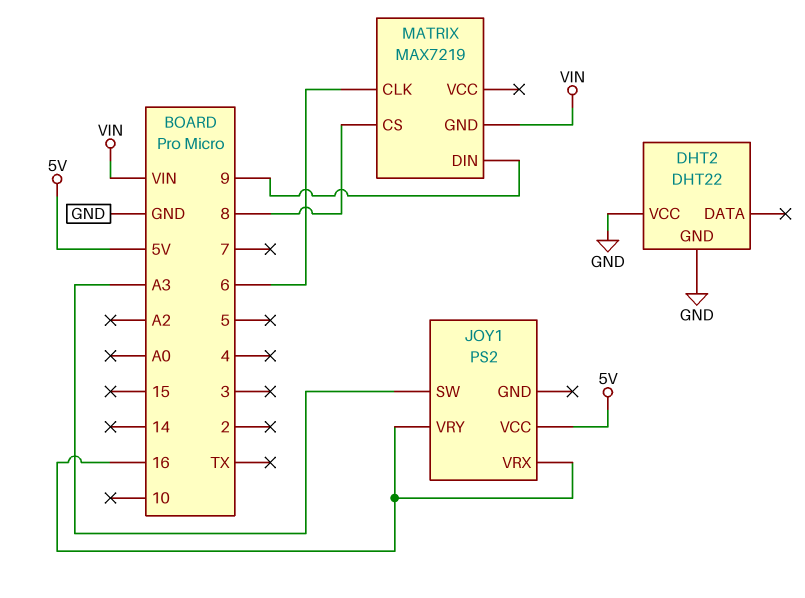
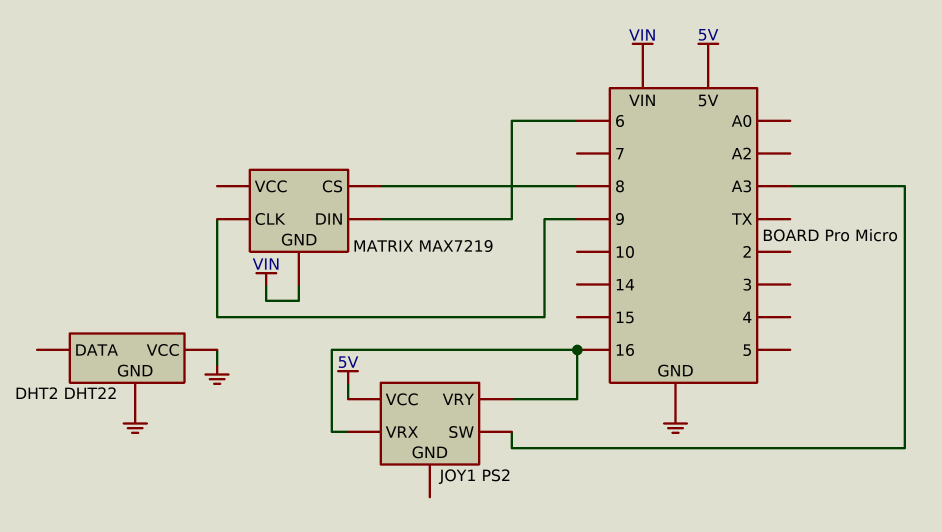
MATRIX pin CLK: 6 -> 9
MATRIX pin DIN: 9 -> 6

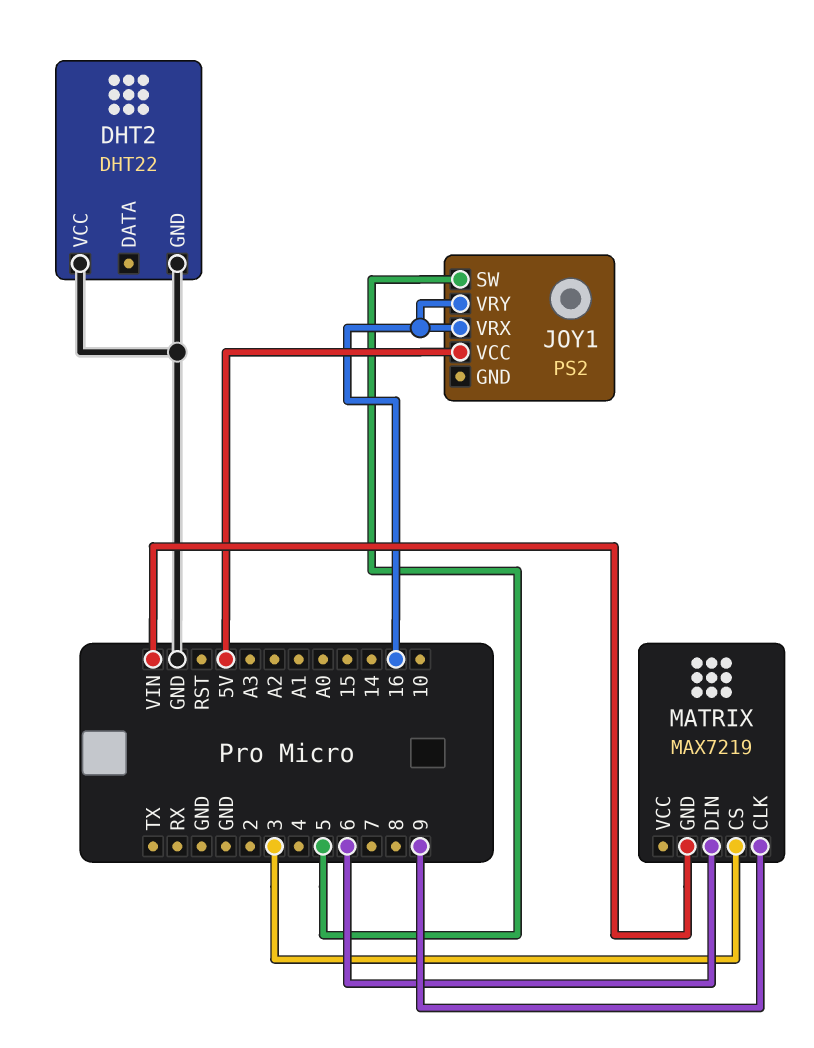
JOY1 pin SW: A3 -> 5
MATRIX pin CS: 8 -> 3

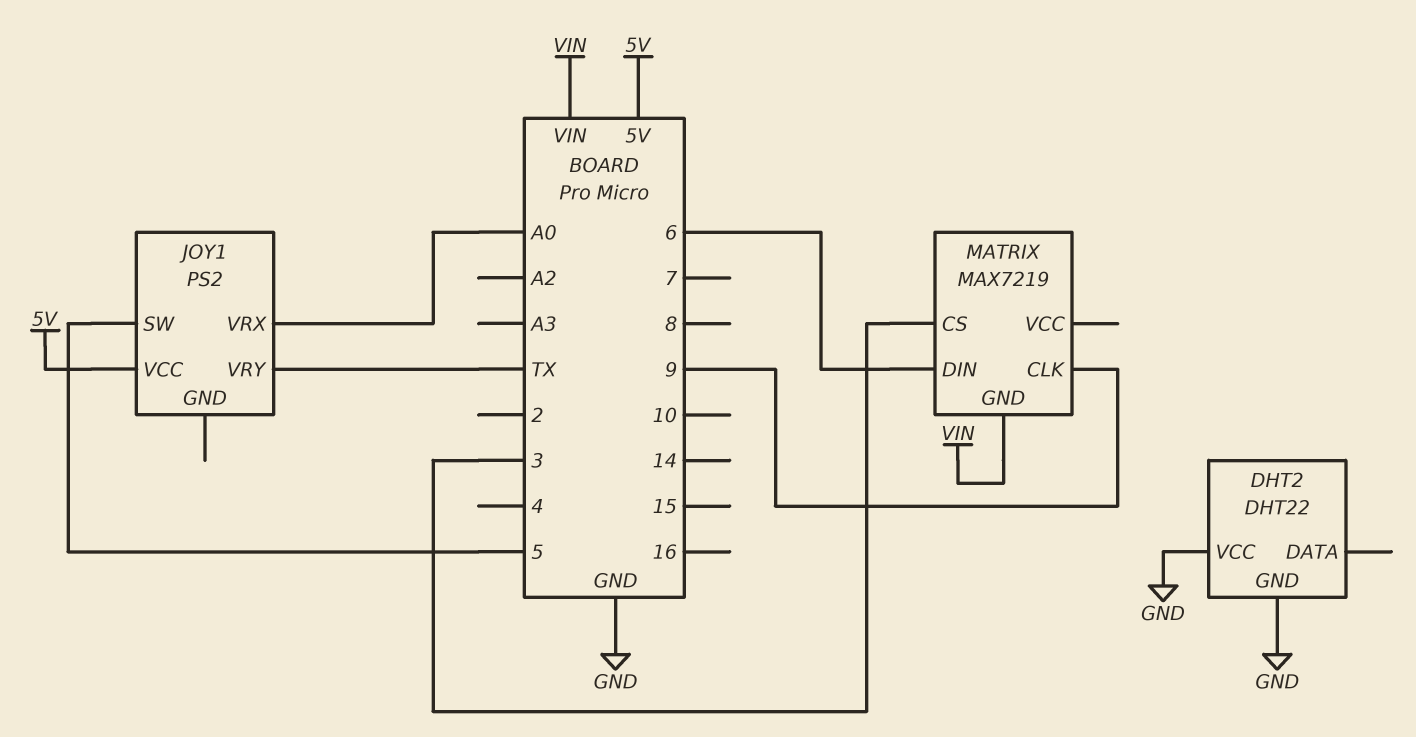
JOY1 pin VRX: 16 -> A0
JOY1 pin VRY: 16 -> TX

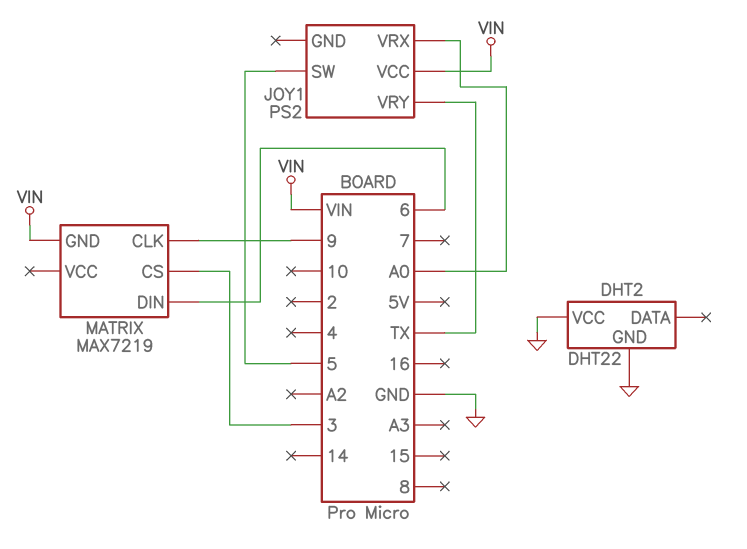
JOY1 pin VCC: 5V -> VIN

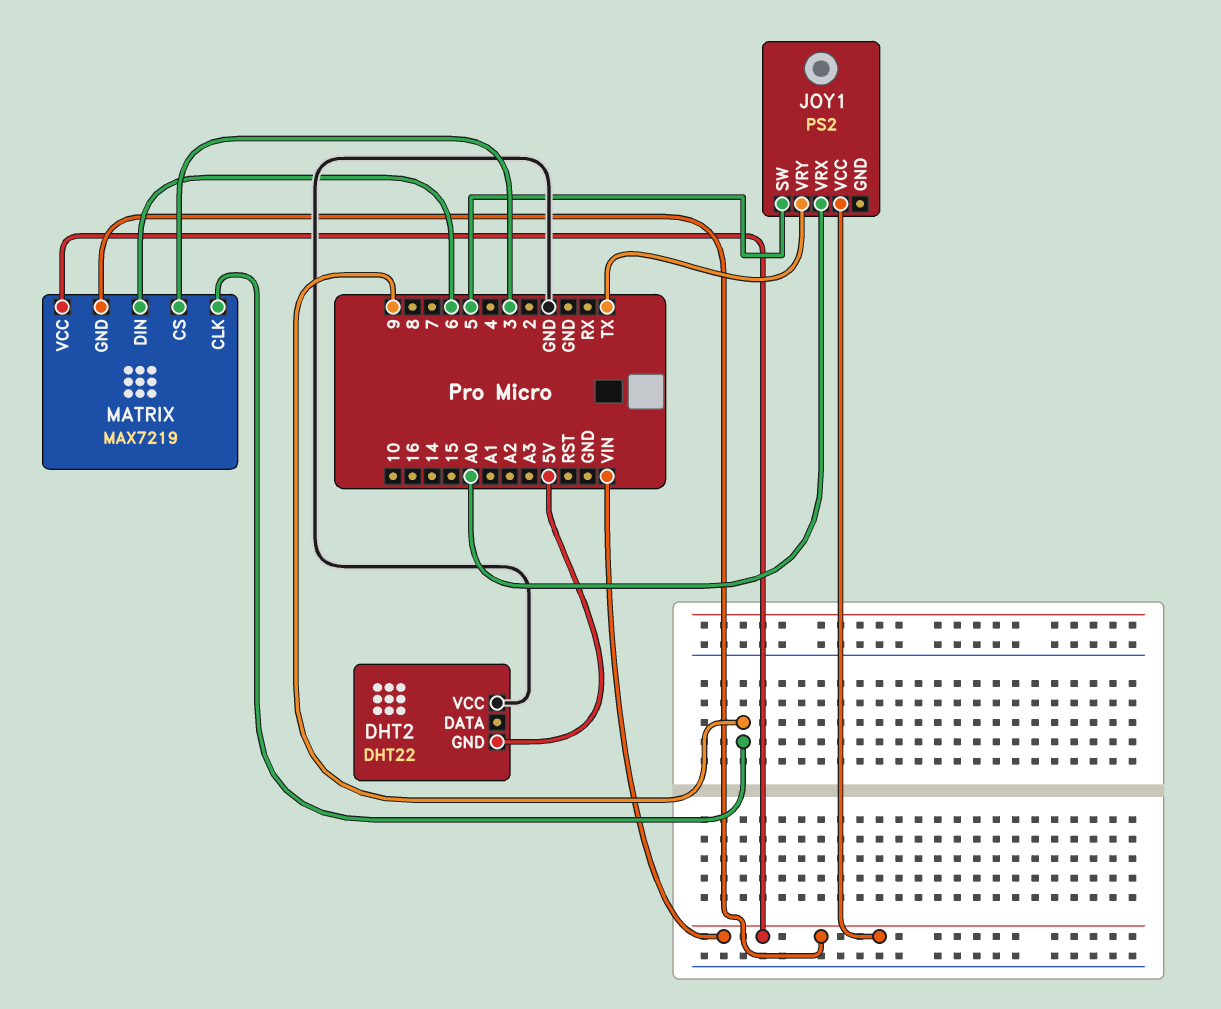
DHT2 pin GND: GND -> 5V
MATRIX pin VCC: none -> VIN

